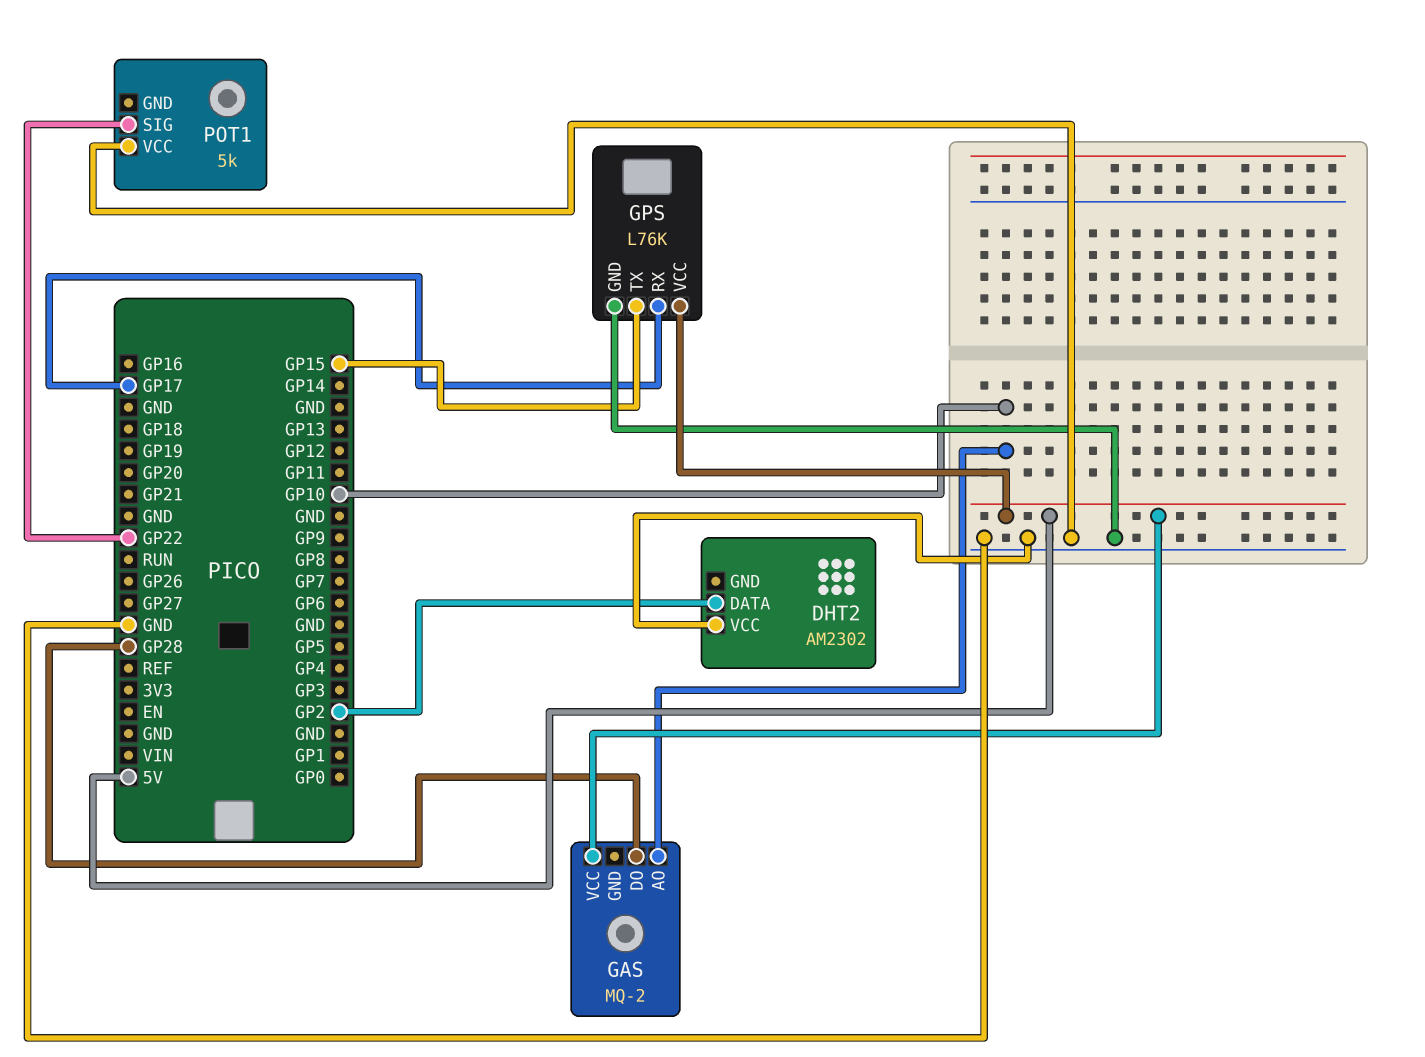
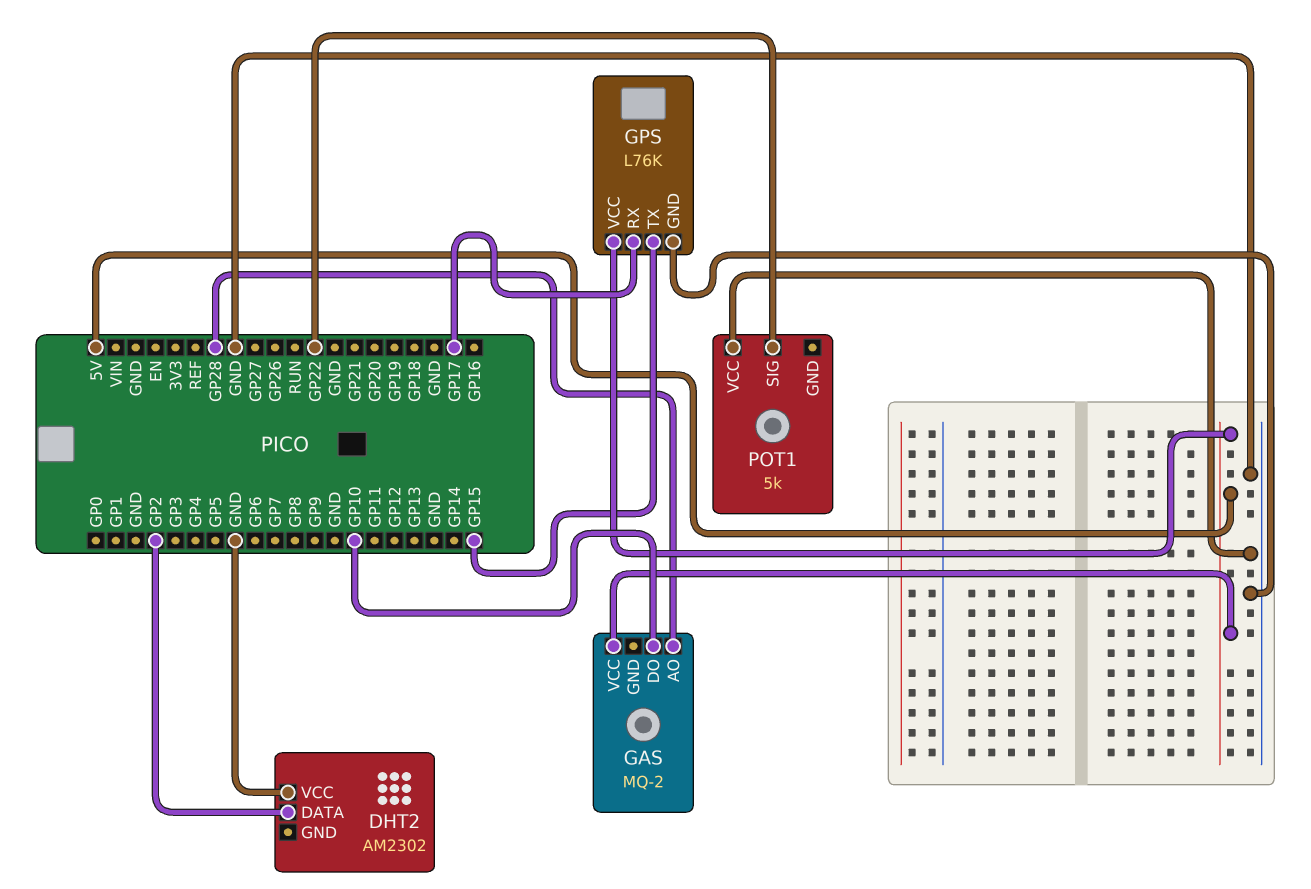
GAS pin AO: GP10 -> GP28
GAS pin DO: GP28 -> GP10

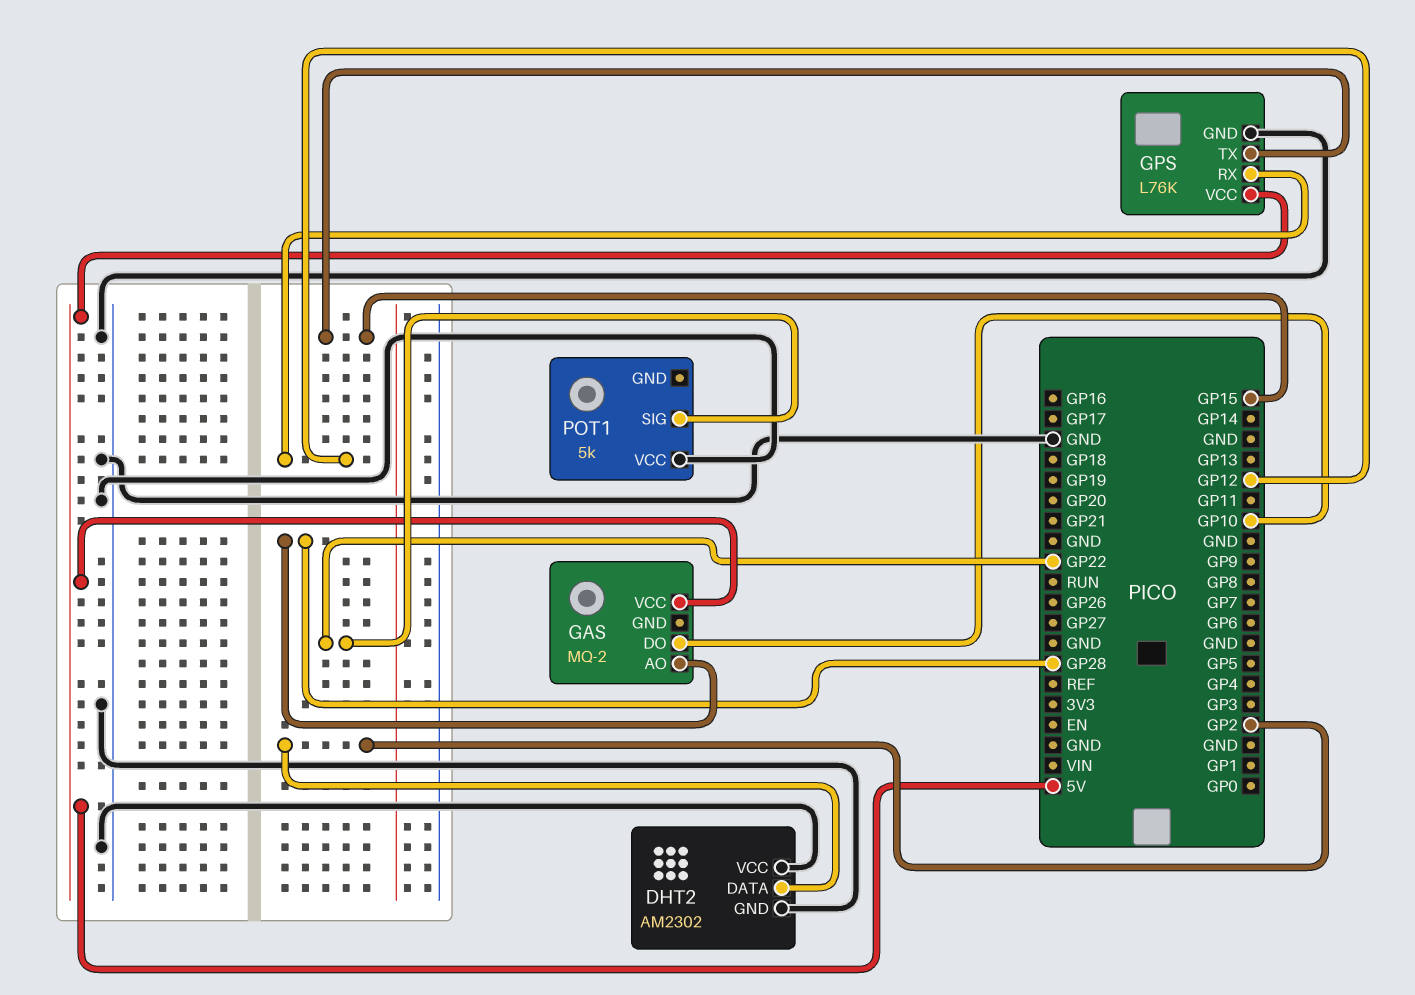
DHT2 pin GND: none -> GND
GPS pin RX: GP17 -> GP12

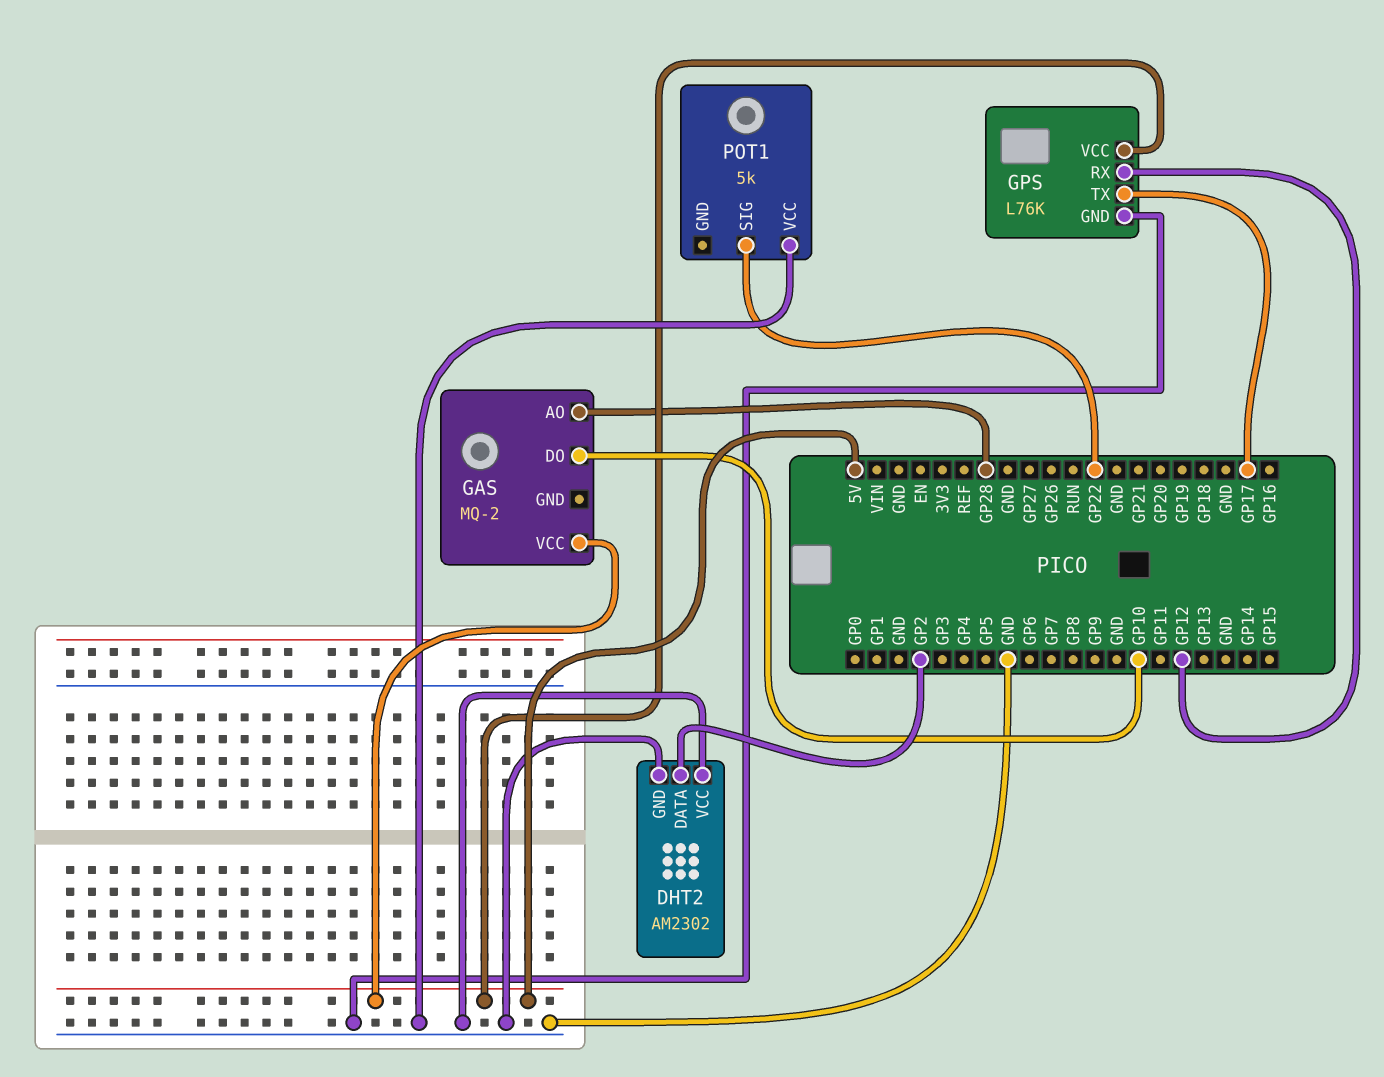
GPS pin TX: GP15 -> GP17

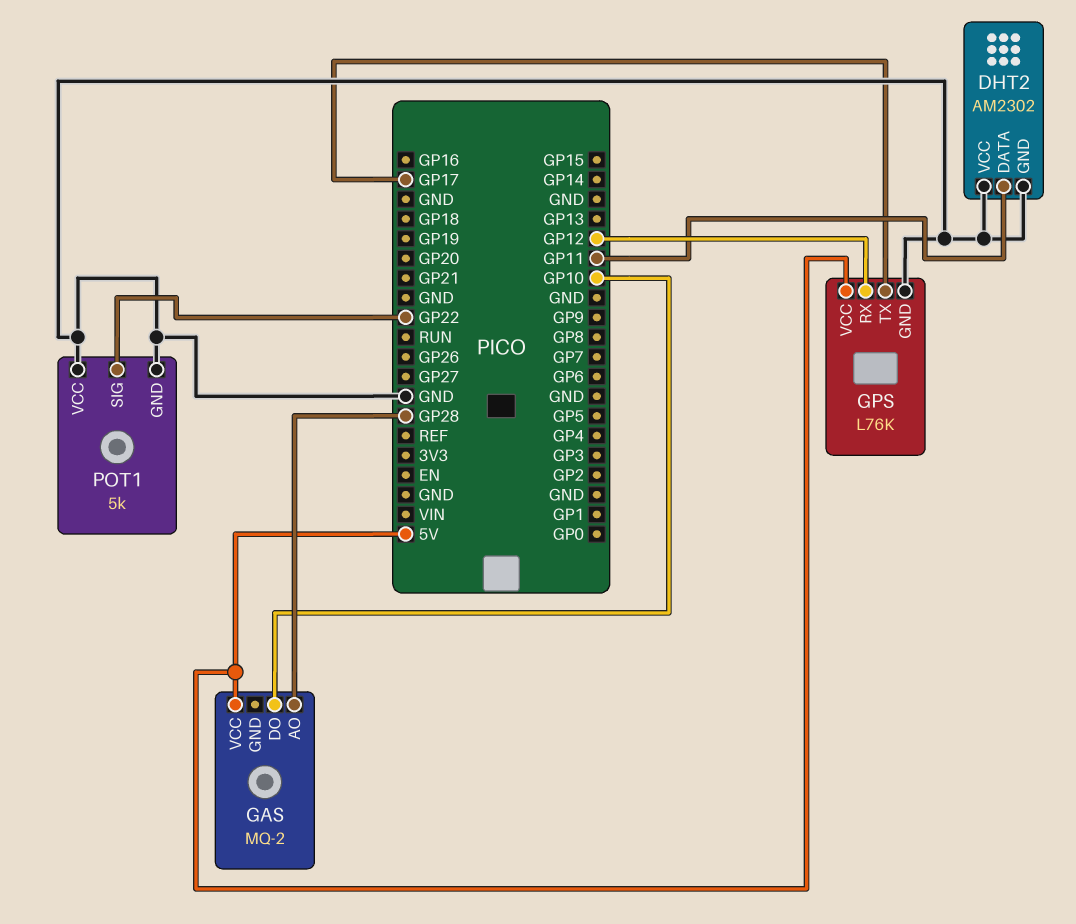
DHT2 pin DATA: GP2 -> GP11
POT1 pin GND: none -> GND

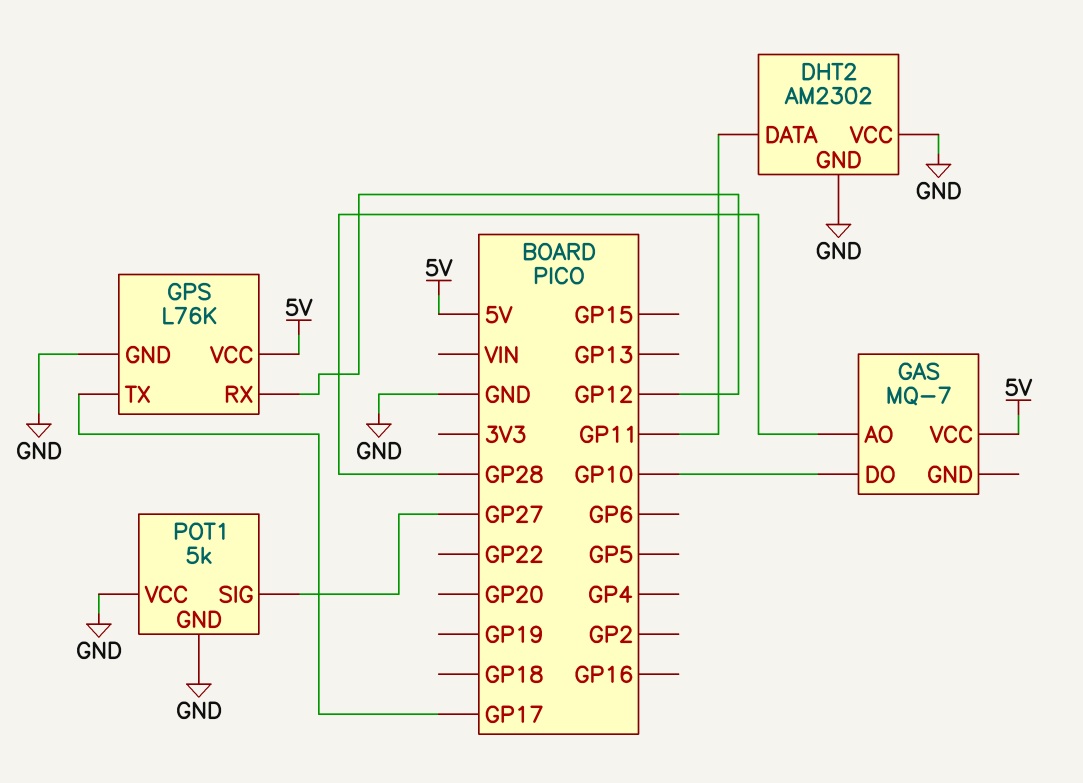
GAS: MQ-2 -> MQ-7
POT1 pin SIG: GP22 -> GP27

